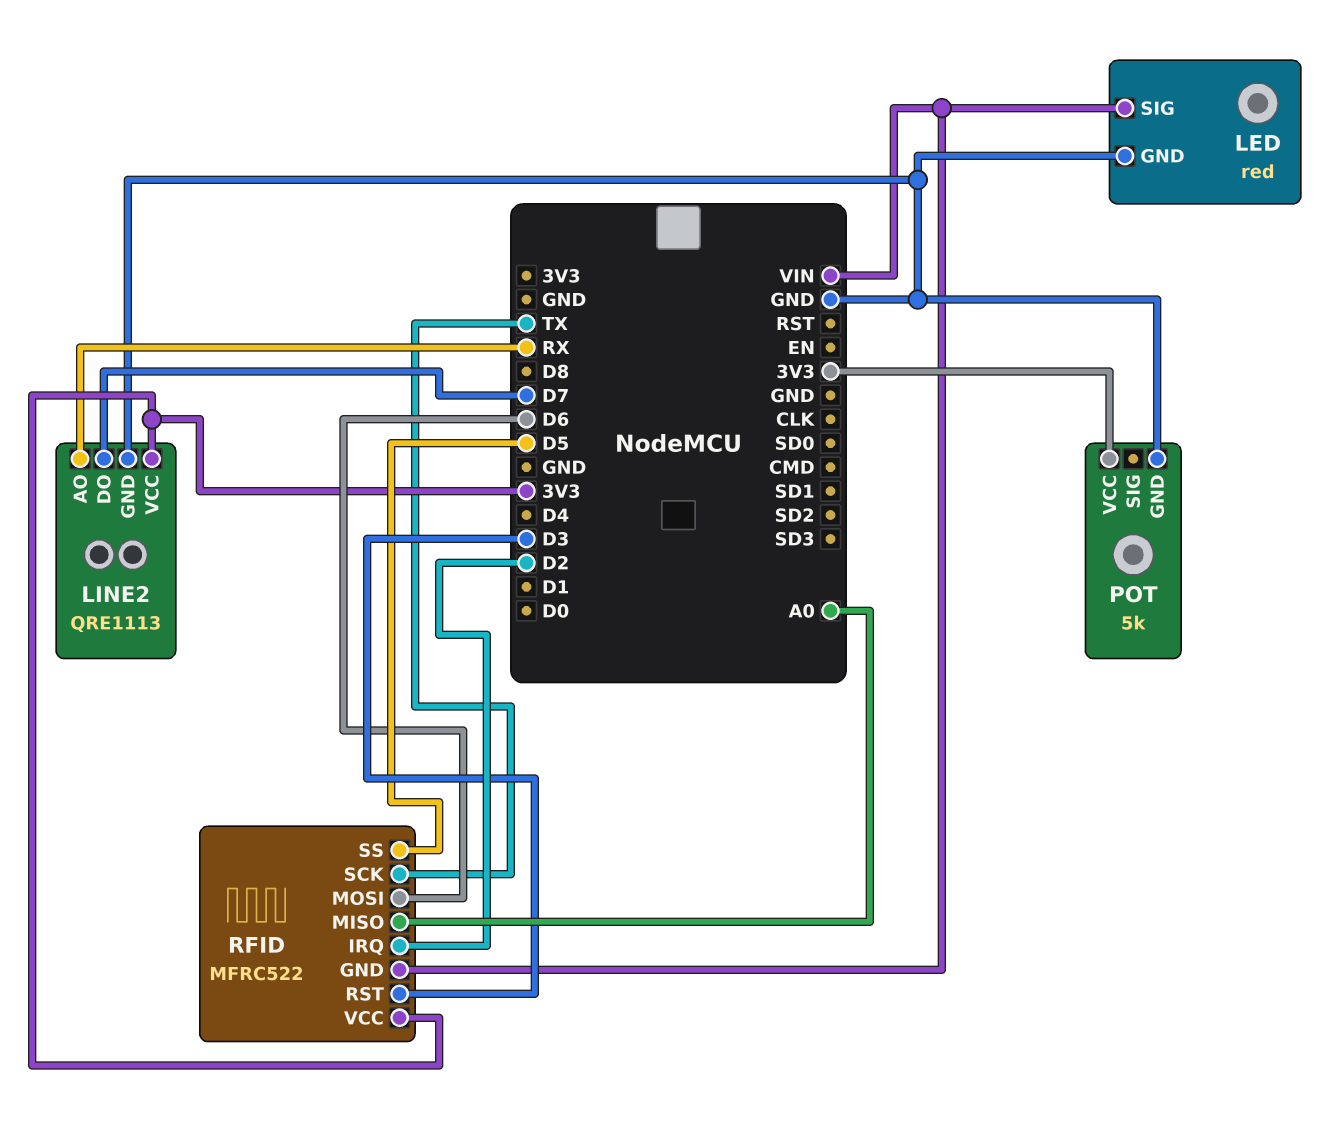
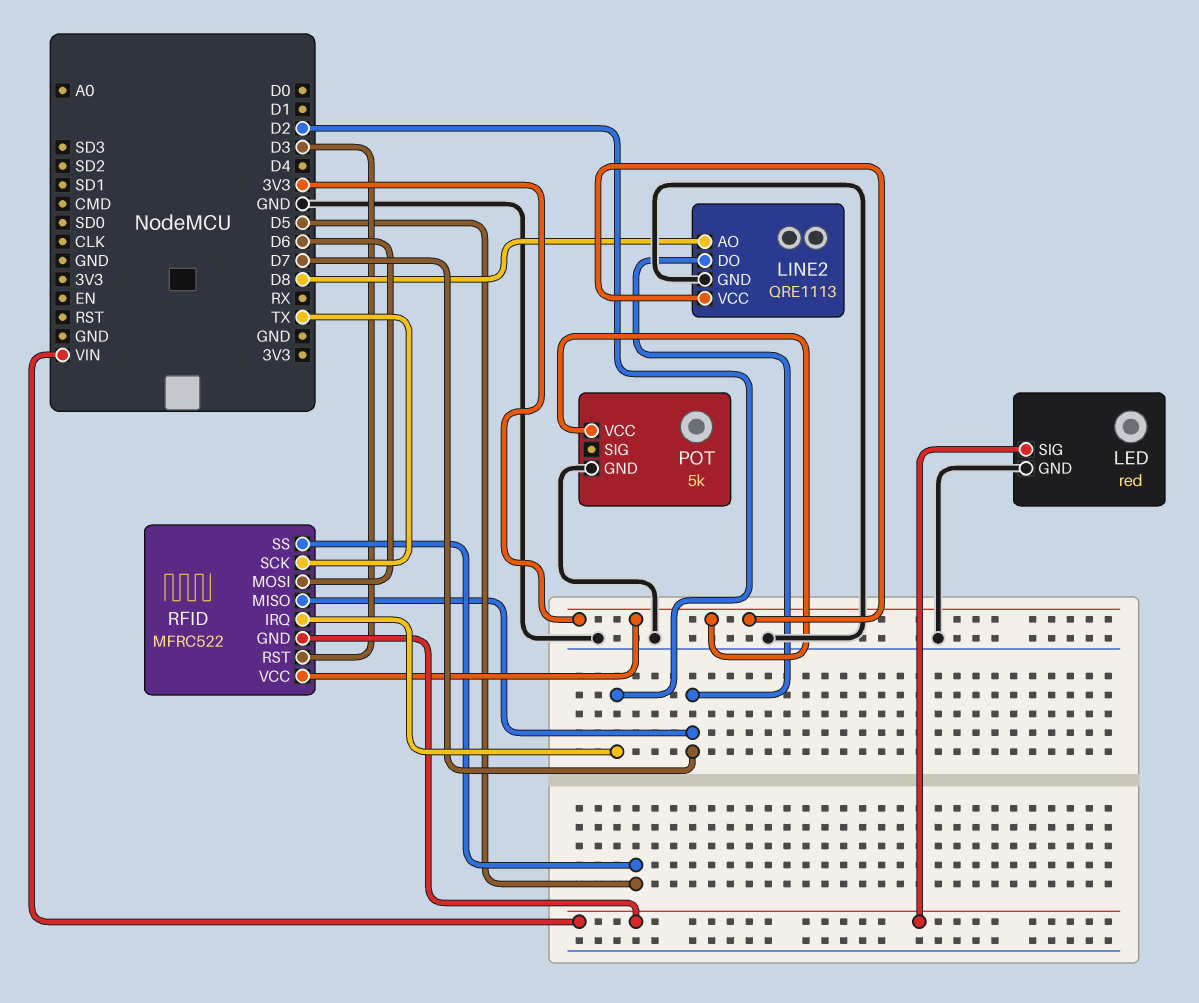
LINE2 pin AO: RX -> D8
RFID pin MISO: A0 -> D7

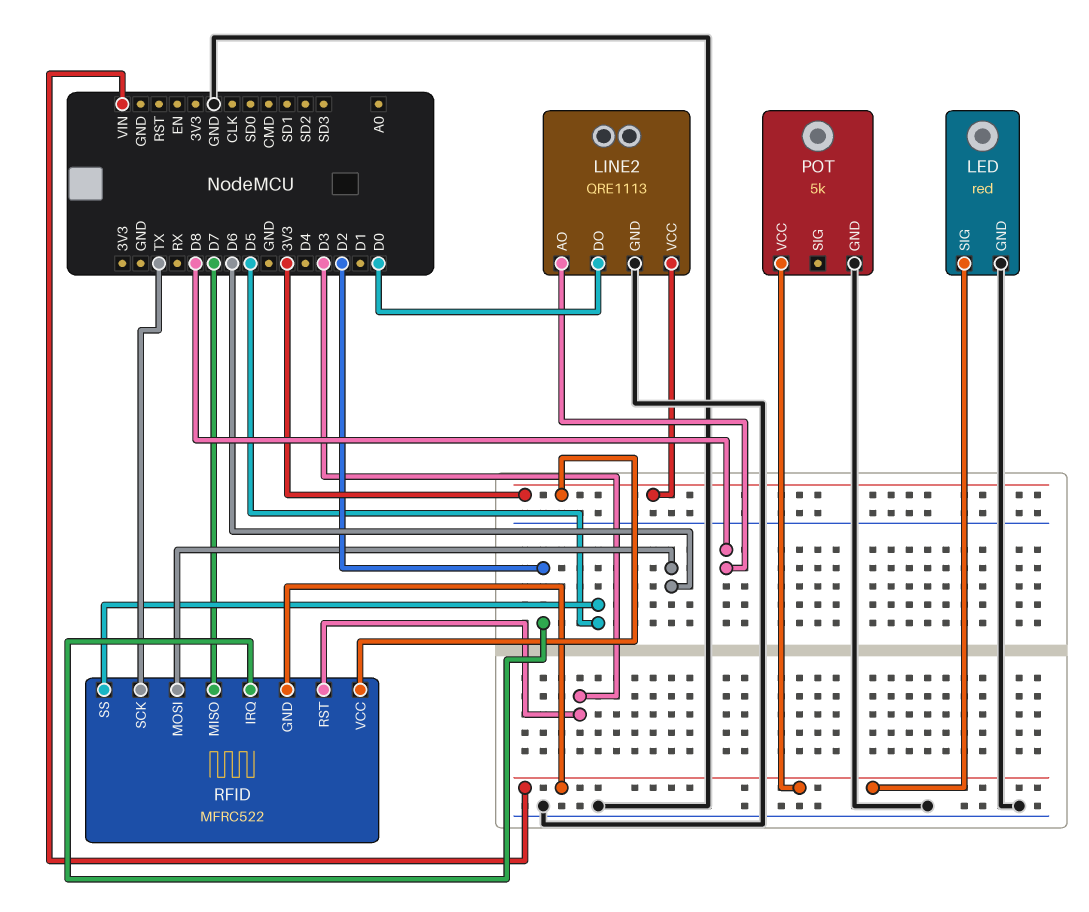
LINE2 pin DO: D7 -> D0
POT pin VCC: 3V3 -> VIN

